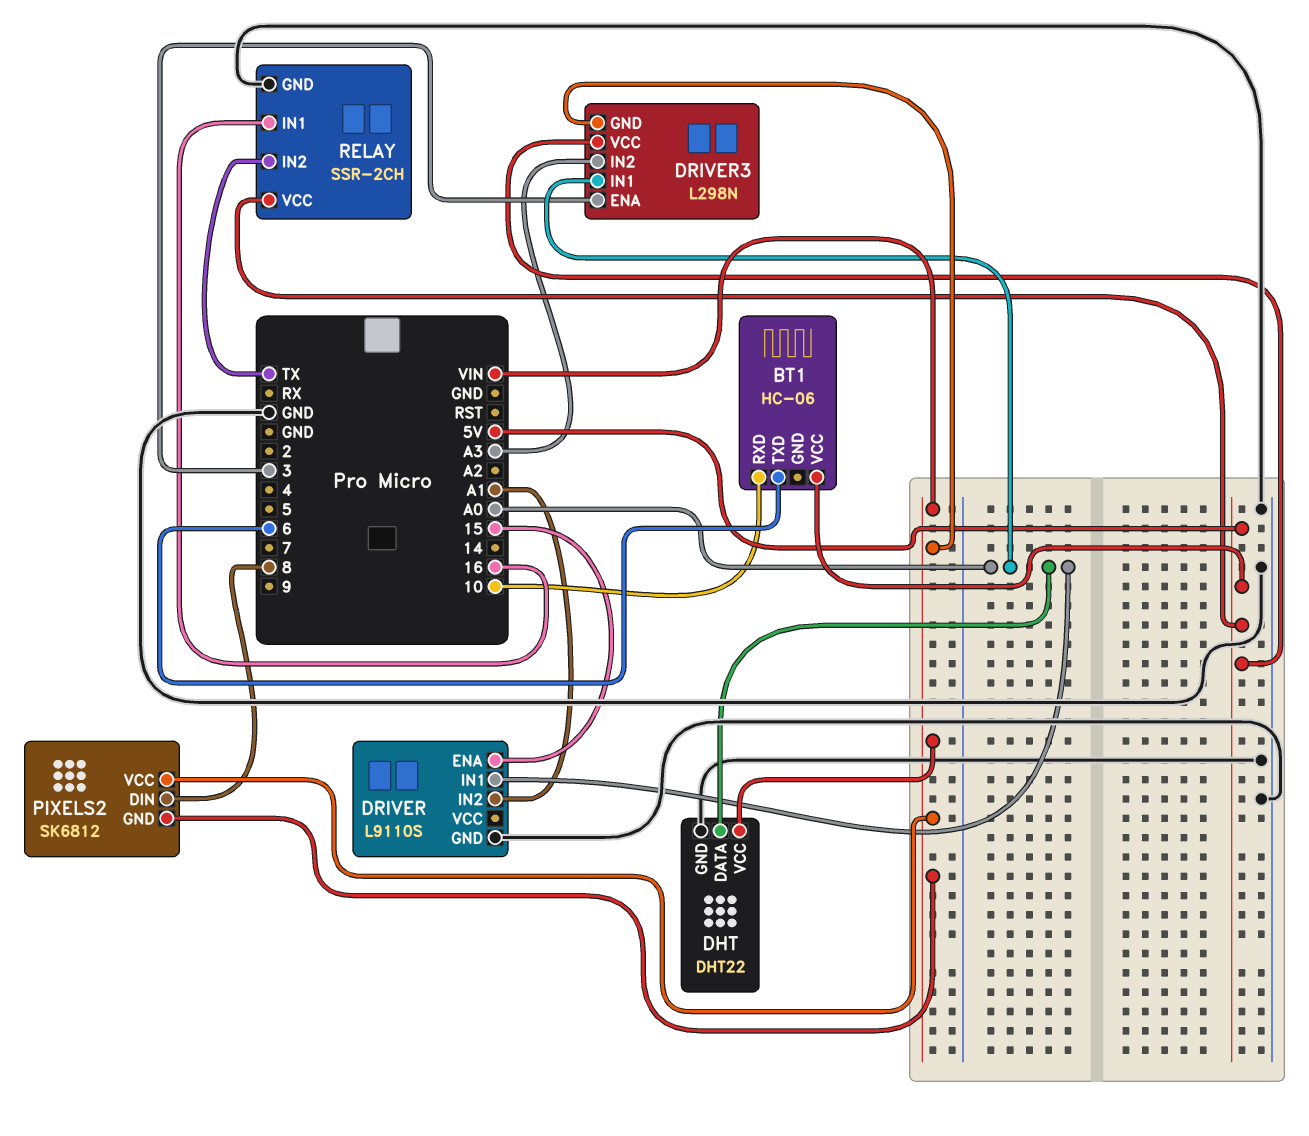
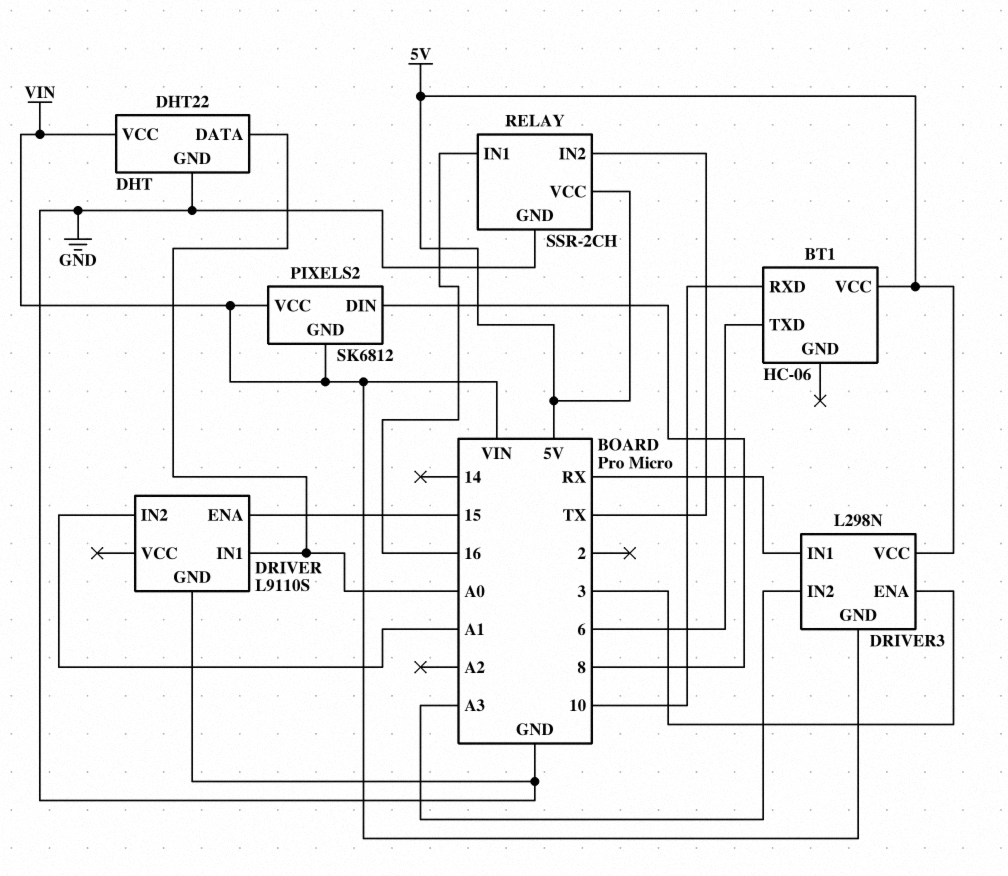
DRIVER3 pin IN1: A0 -> RX

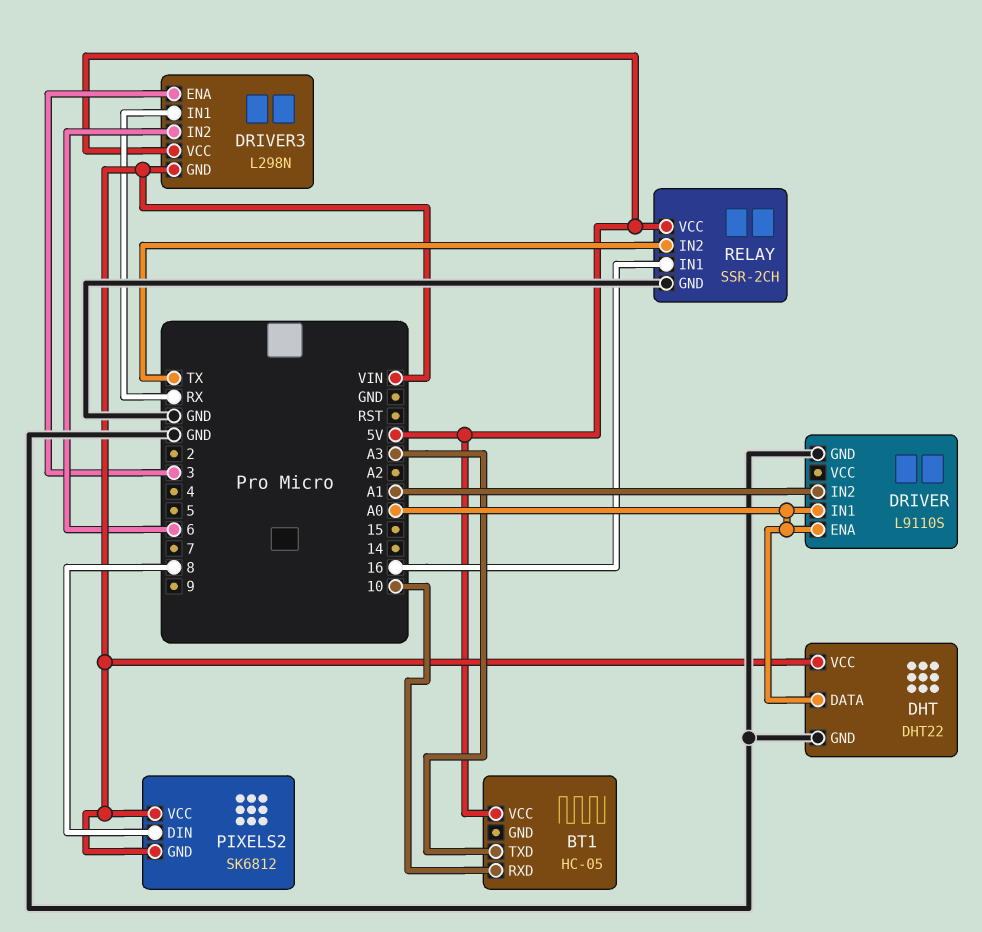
BT1: HC-06 -> HC-05
BT1 pin TXD: 6 -> A3
DRIVER pin ENA: 15 -> A0
DRIVER3 pin IN2: A3 -> 6

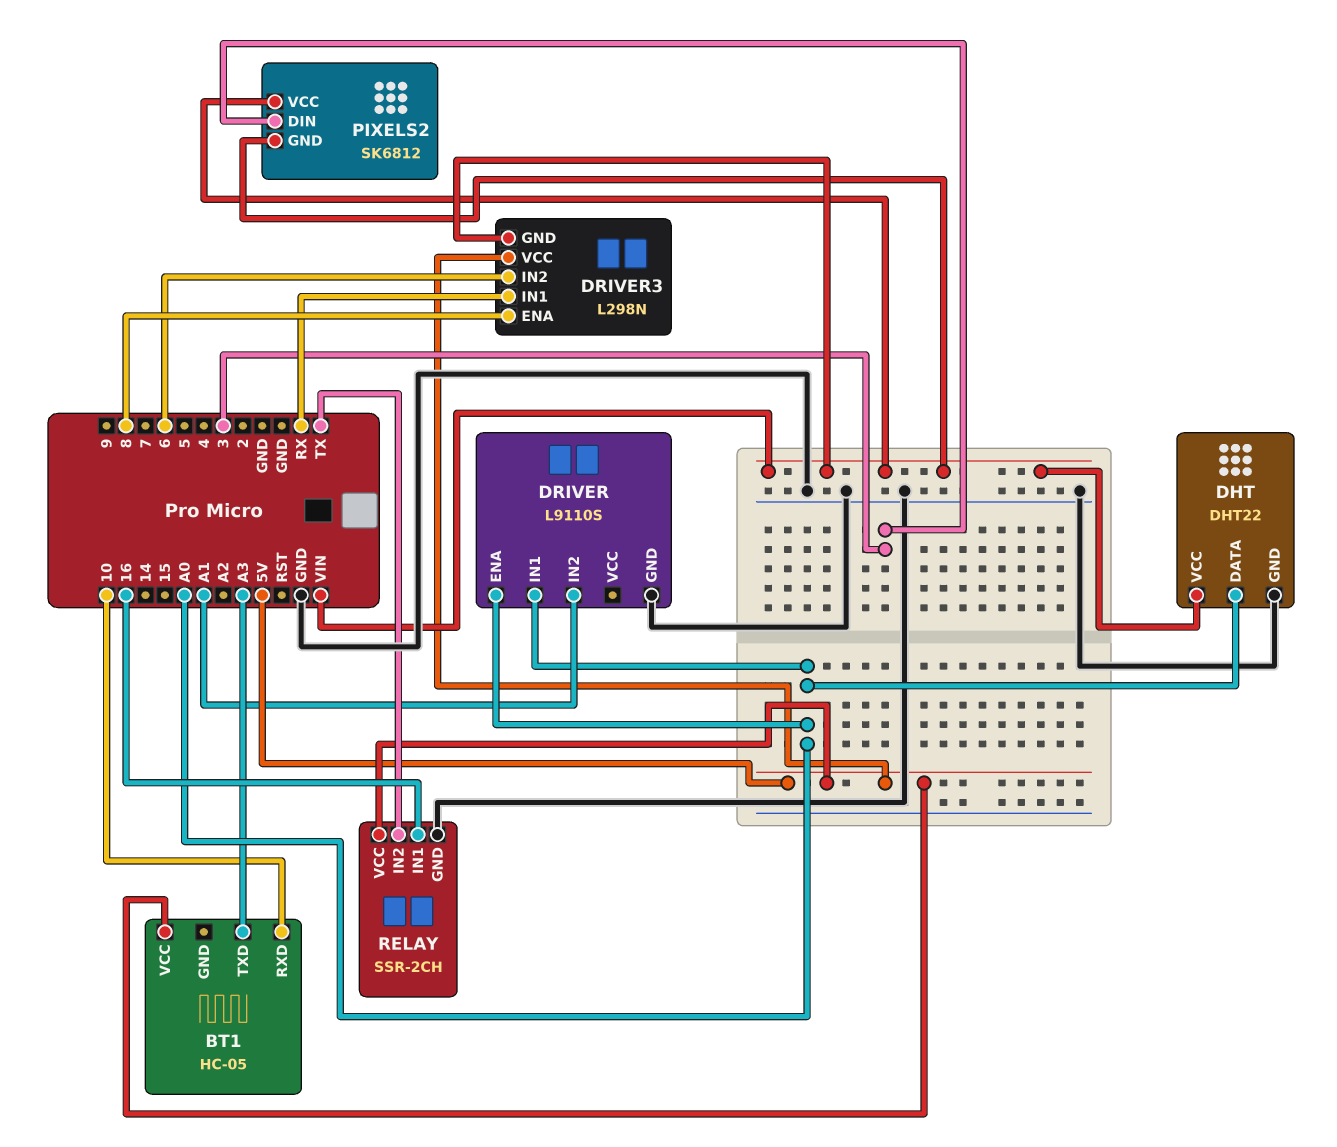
DRIVER3 pin ENA: 3 -> 8
PIXELS2 pin DIN: 8 -> 3

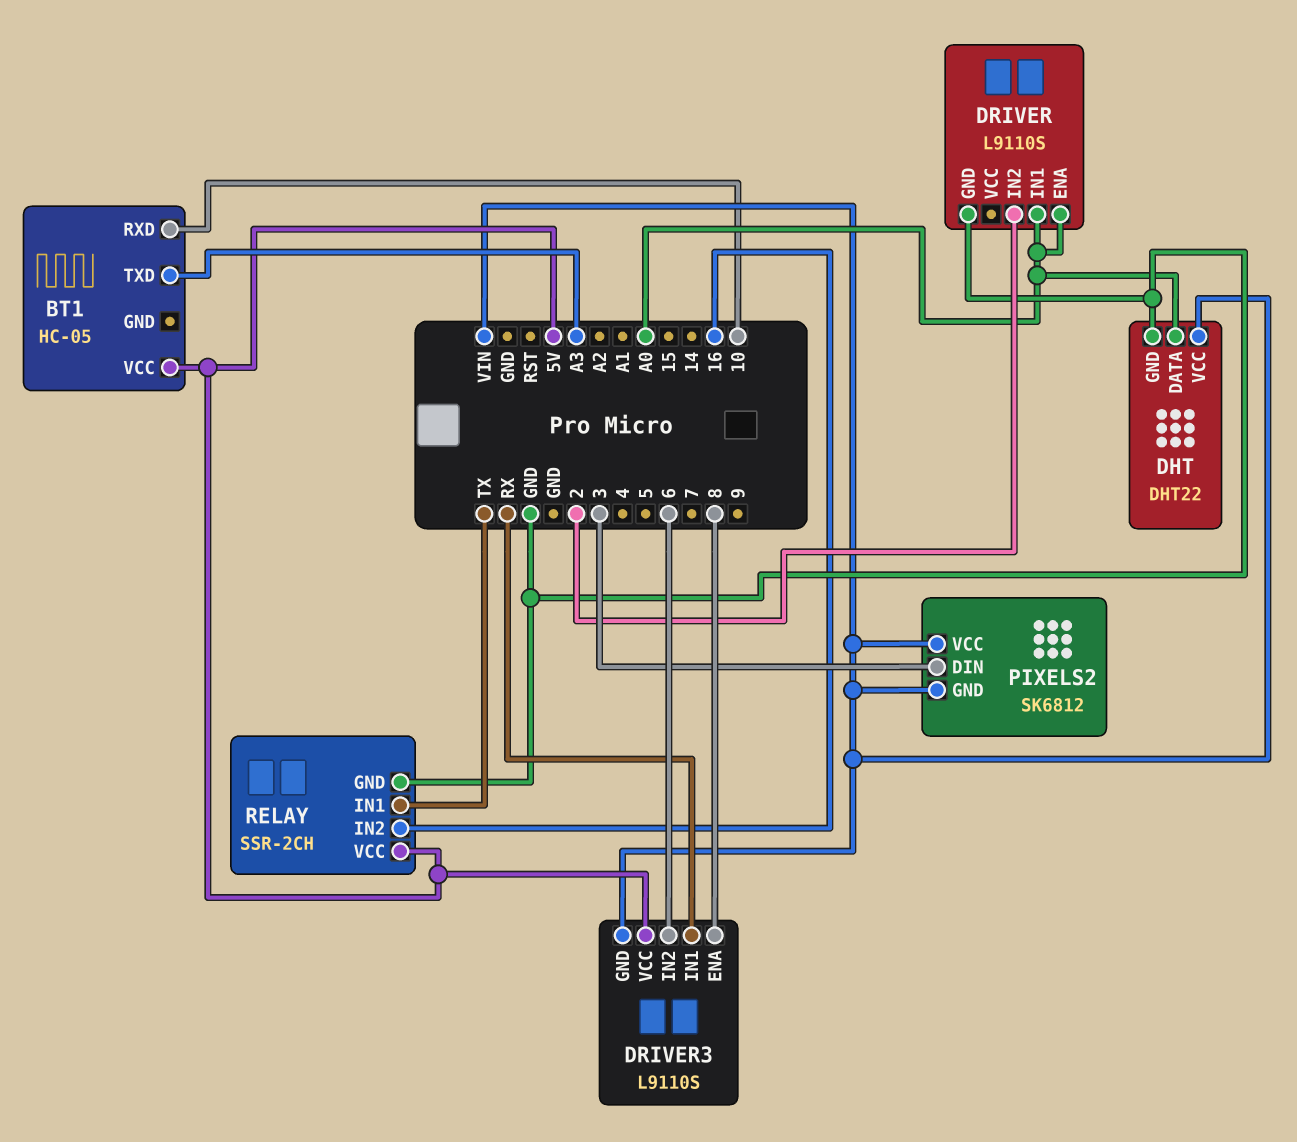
DRIVER pin IN2: A1 -> 2
DRIVER3: L298N -> L9110S
RELAY pin IN1: 16 -> TX
RELAY pin IN2: TX -> 16

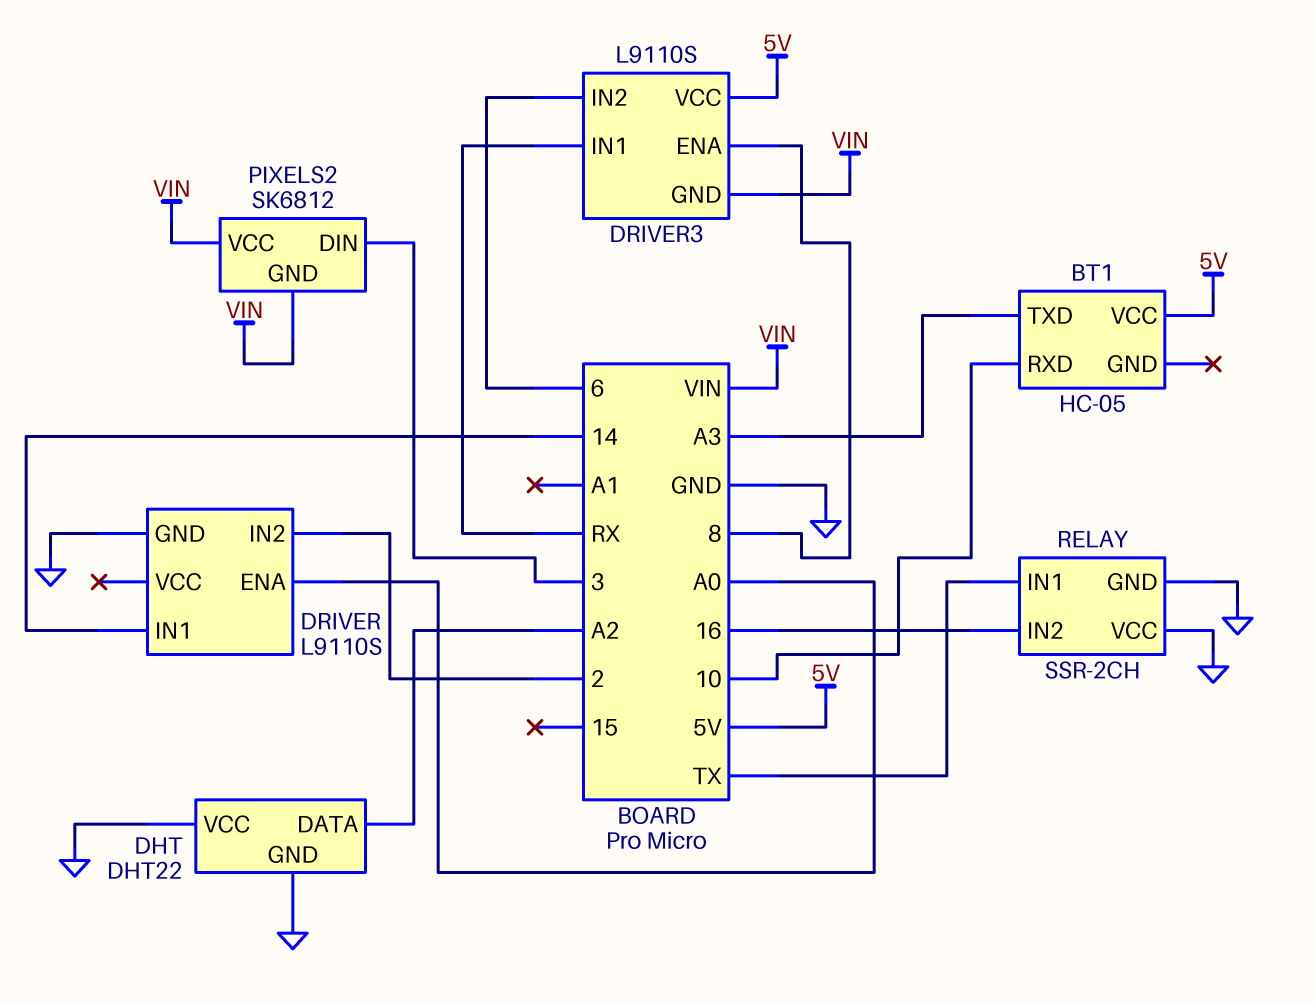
DHT pin DATA: A0 -> A2
DHT pin VCC: VIN -> GND
DRIVER pin IN1: A0 -> 14
RELAY pin VCC: 5V -> GND

